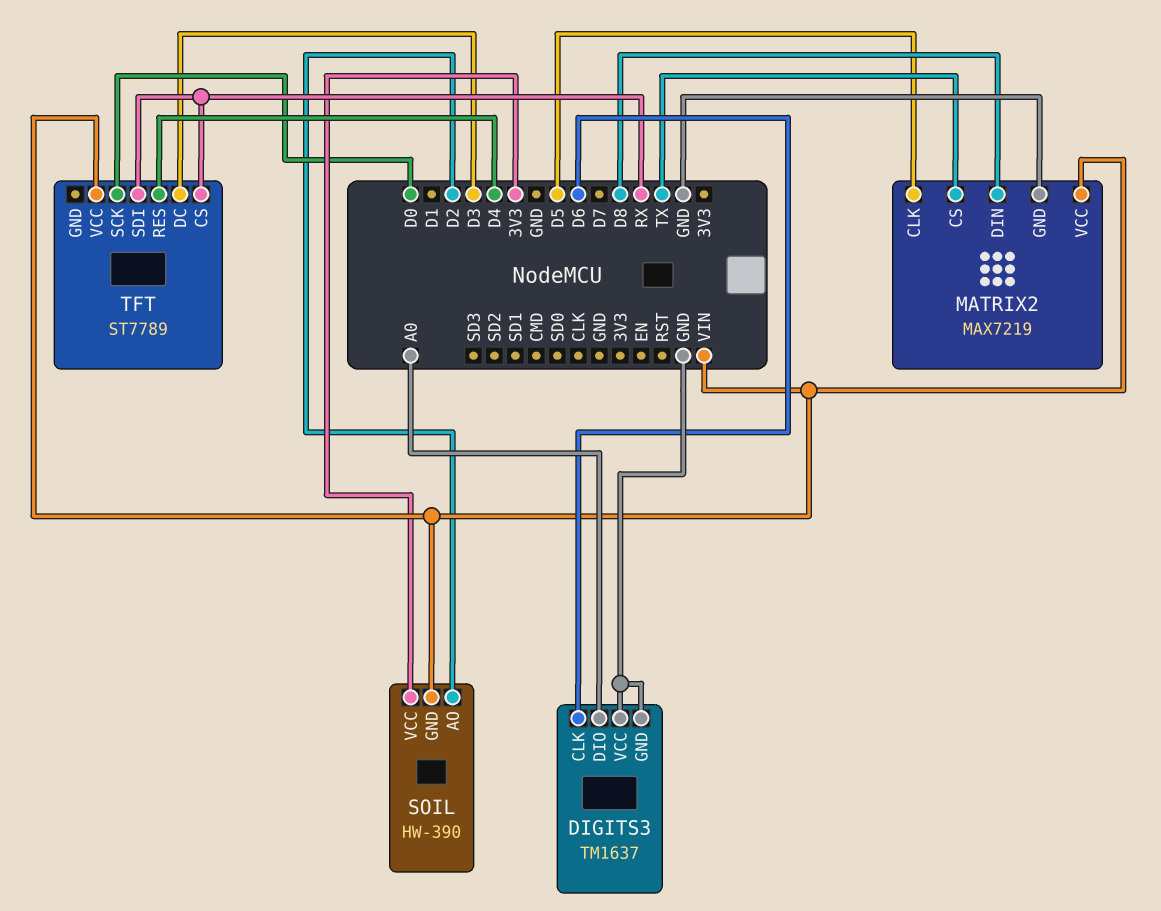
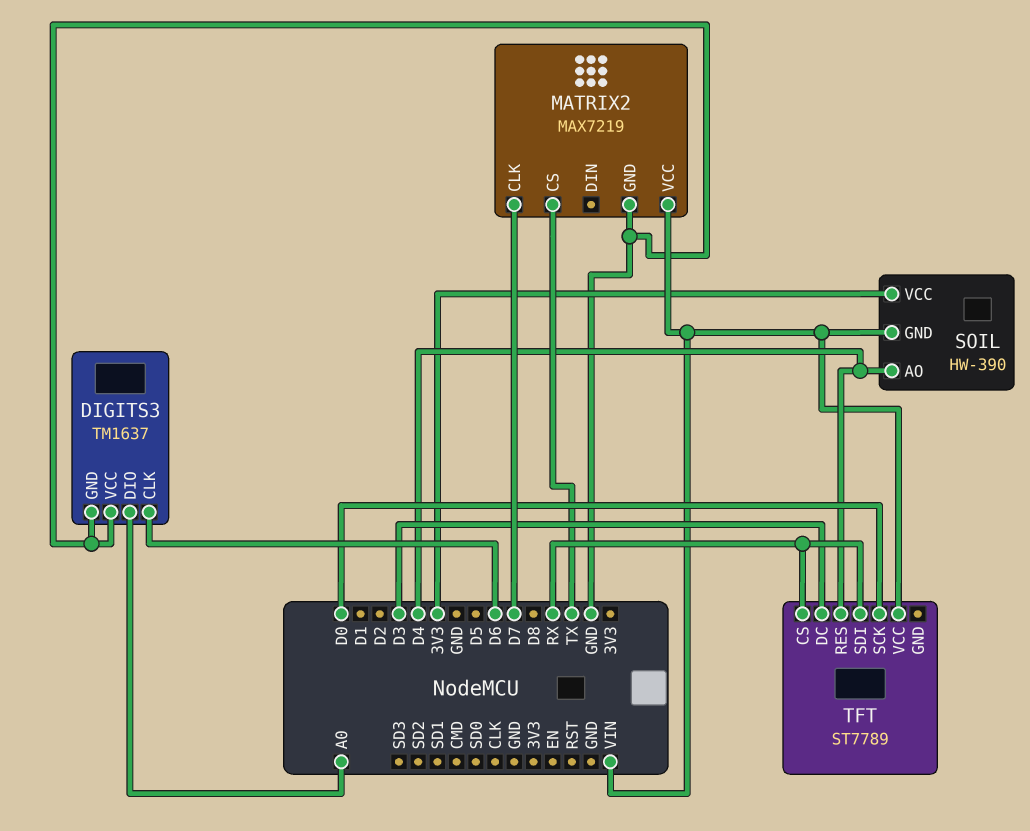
MATRIX2 pin CLK: D5 -> D7
MATRIX2 pin DIN: D8 -> none
SOIL pin AO: D2 -> D4

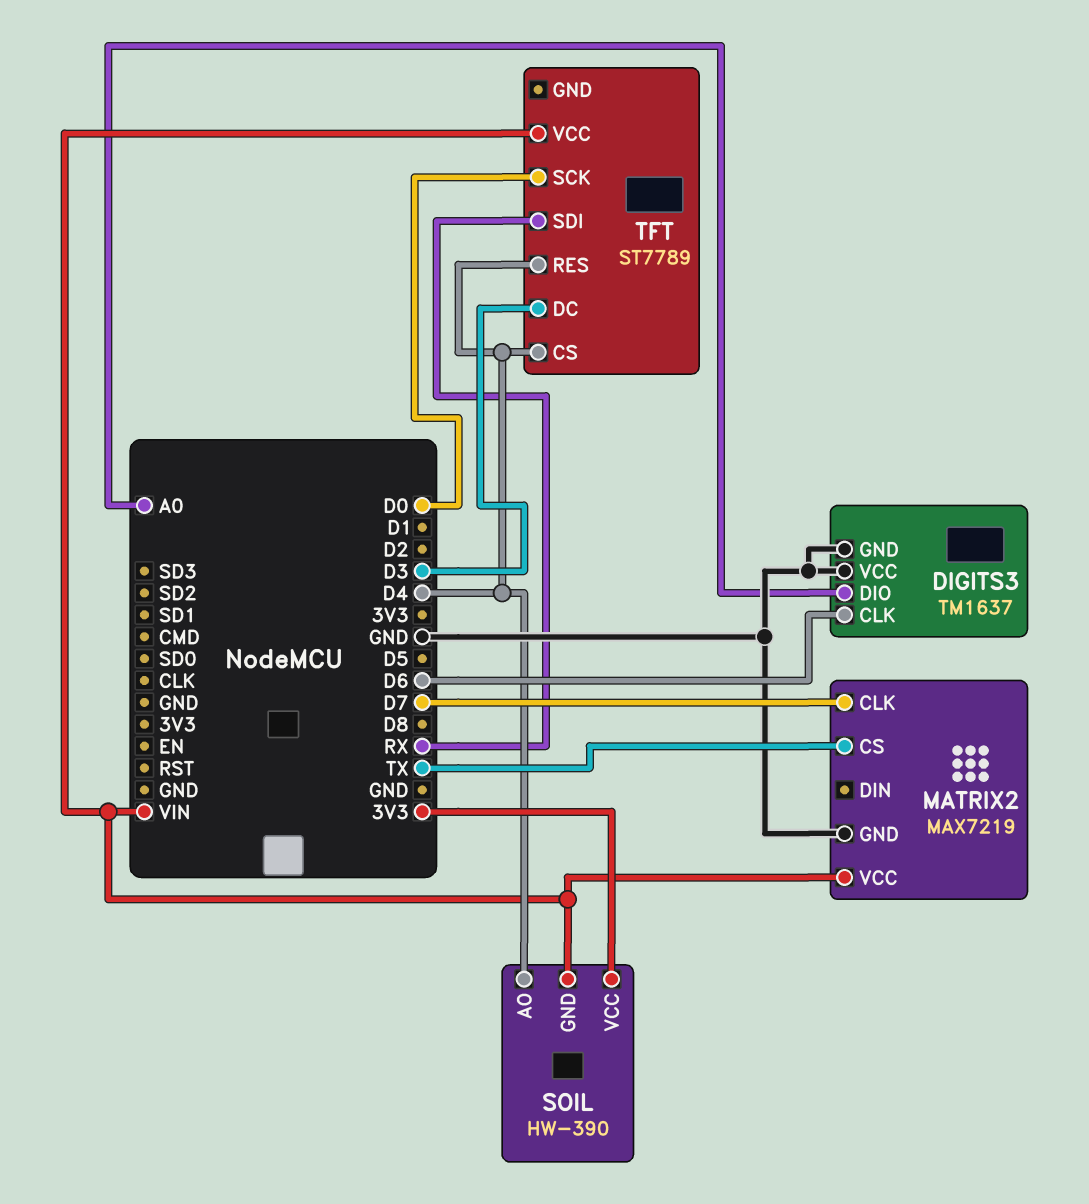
TFT pin CS: RX -> D4

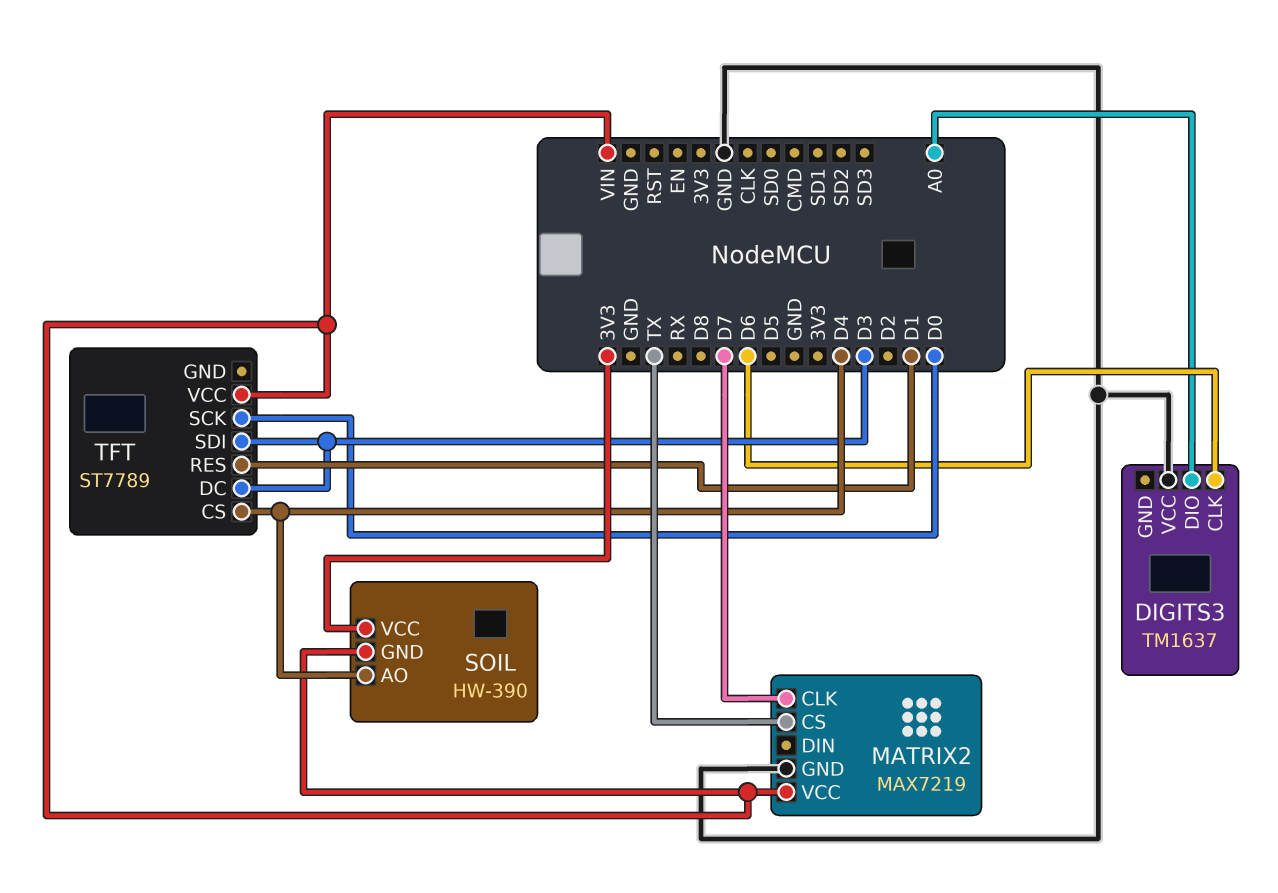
DIGITS3 pin GND: GND -> none
TFT pin RES: D4 -> D1
TFT pin SDI: RX -> D3

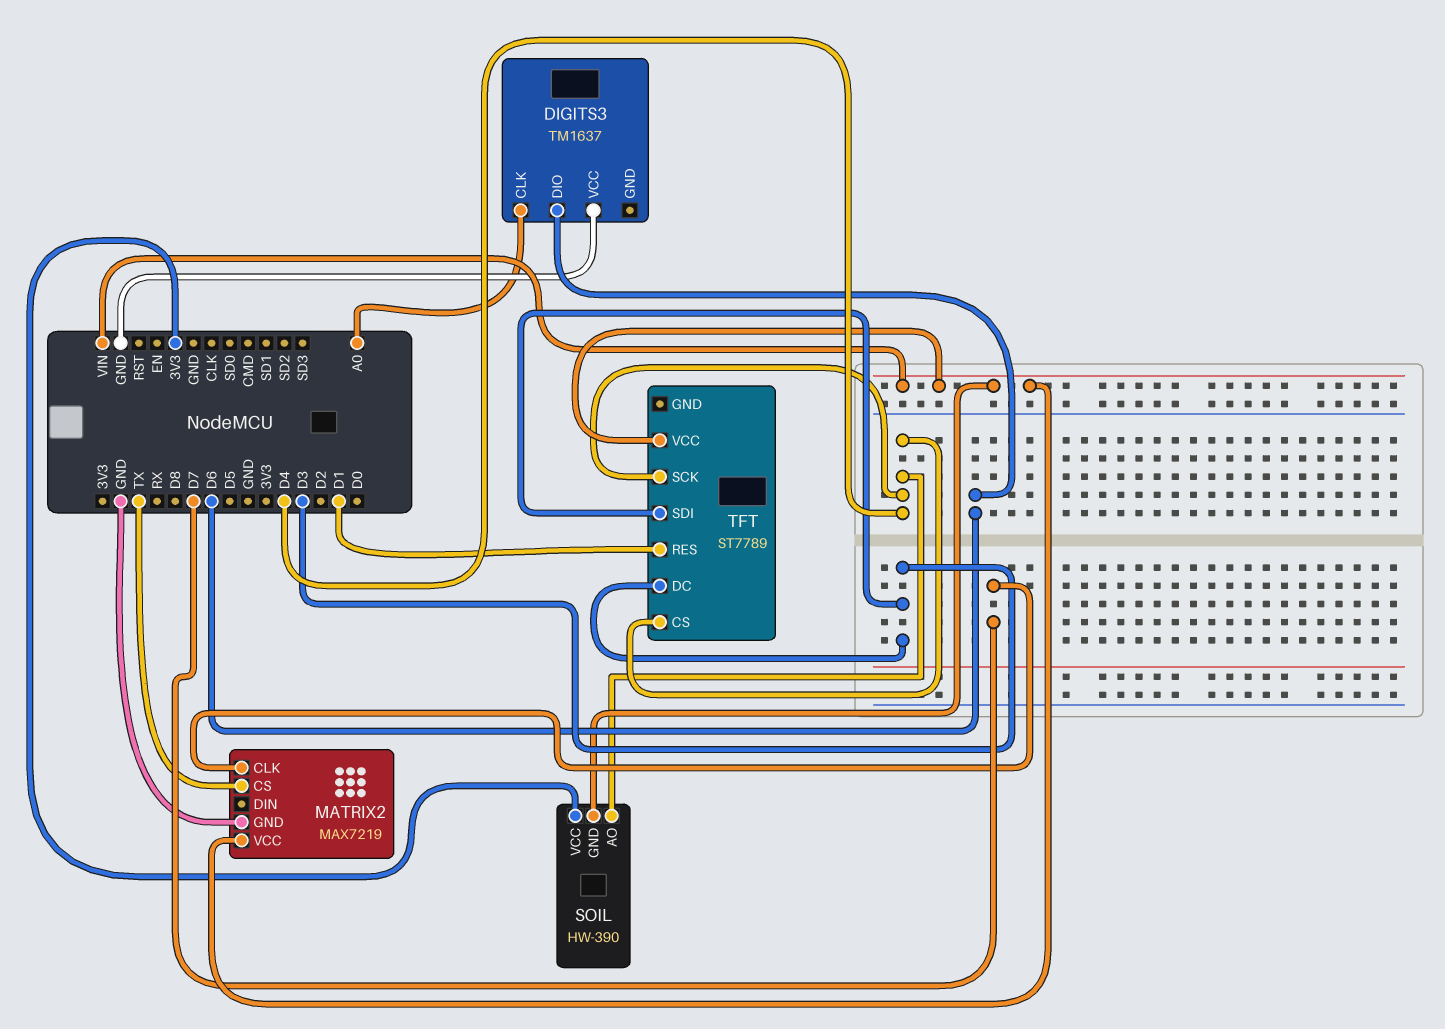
DIGITS3 pin CLK: D6 -> A0
DIGITS3 pin DIO: A0 -> D6
TFT pin SCK: D0 -> D4

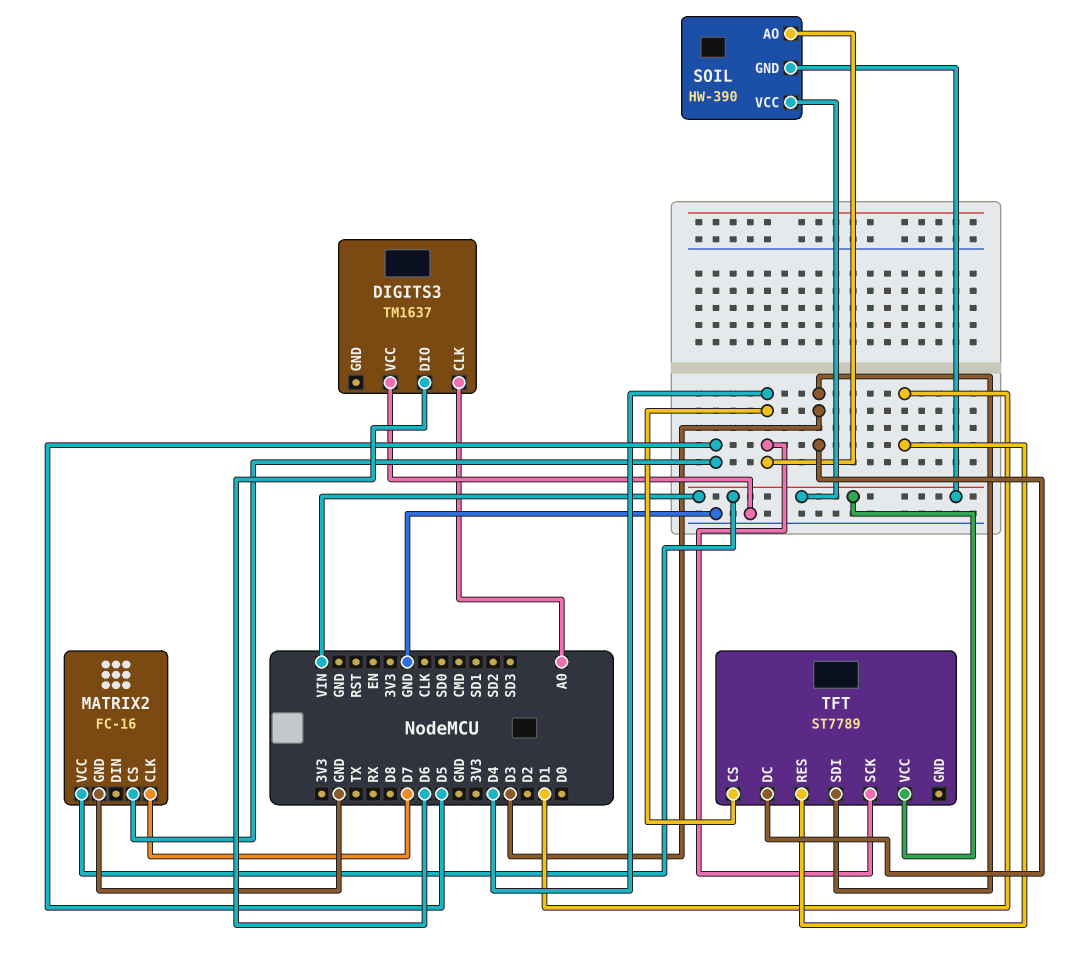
MATRIX2: MAX7219 -> FC-16
MATRIX2 pin CS: TX -> D5
SOIL pin VCC: 3V3 -> VIN

